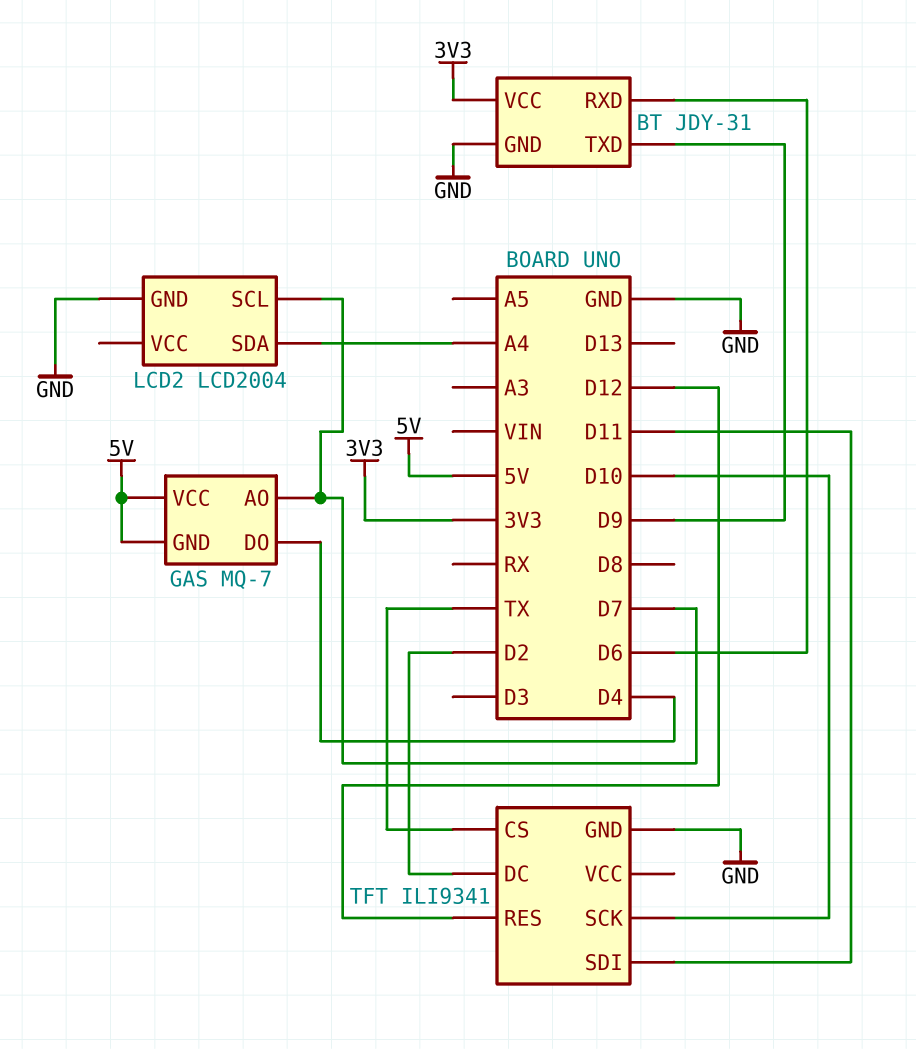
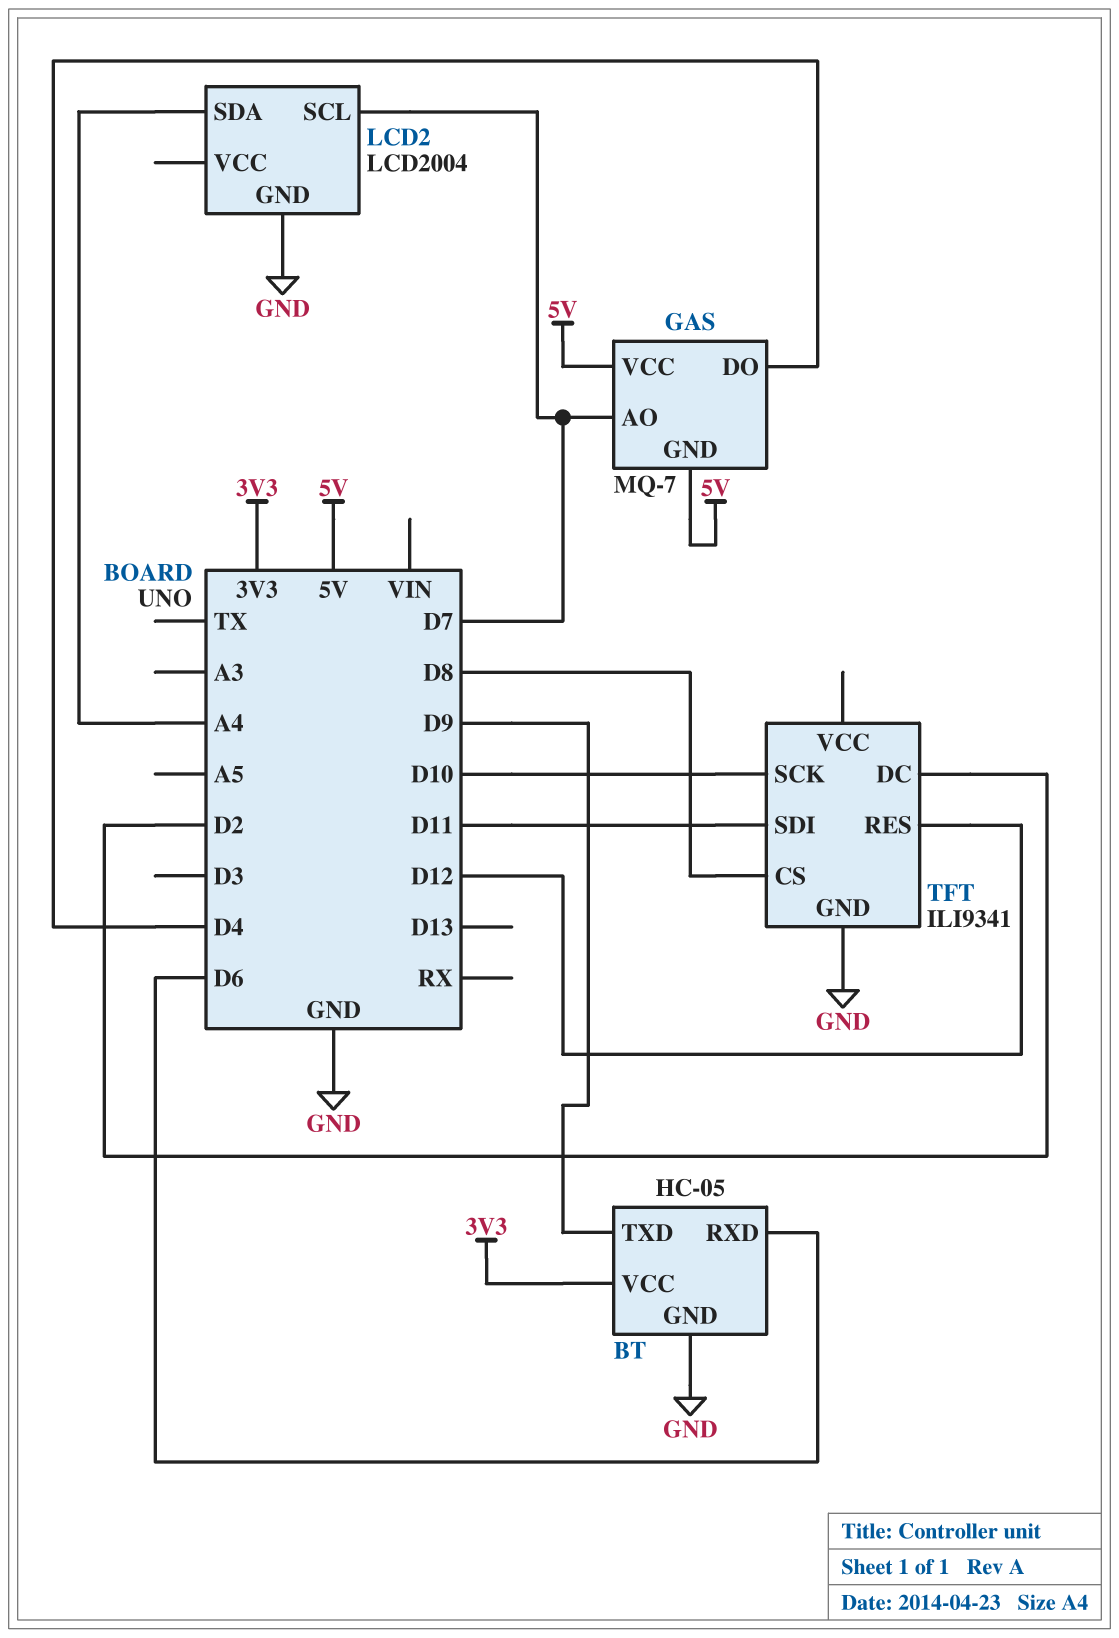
BT: JDY-31 -> HC-05
TFT pin CS: TX -> D8

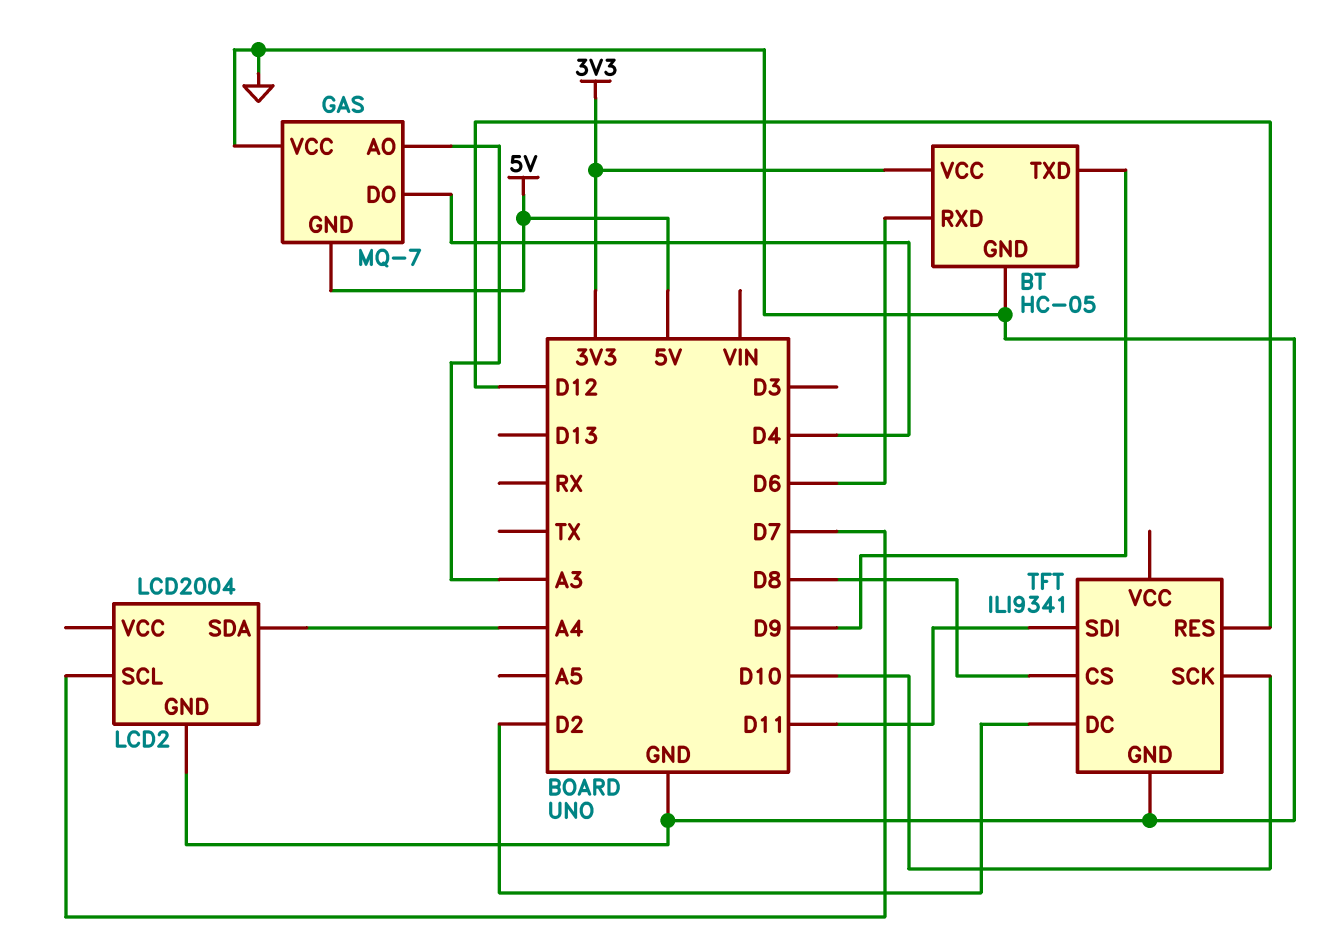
GAS pin AO: D7 -> A3
GAS pin VCC: 5V -> GND

